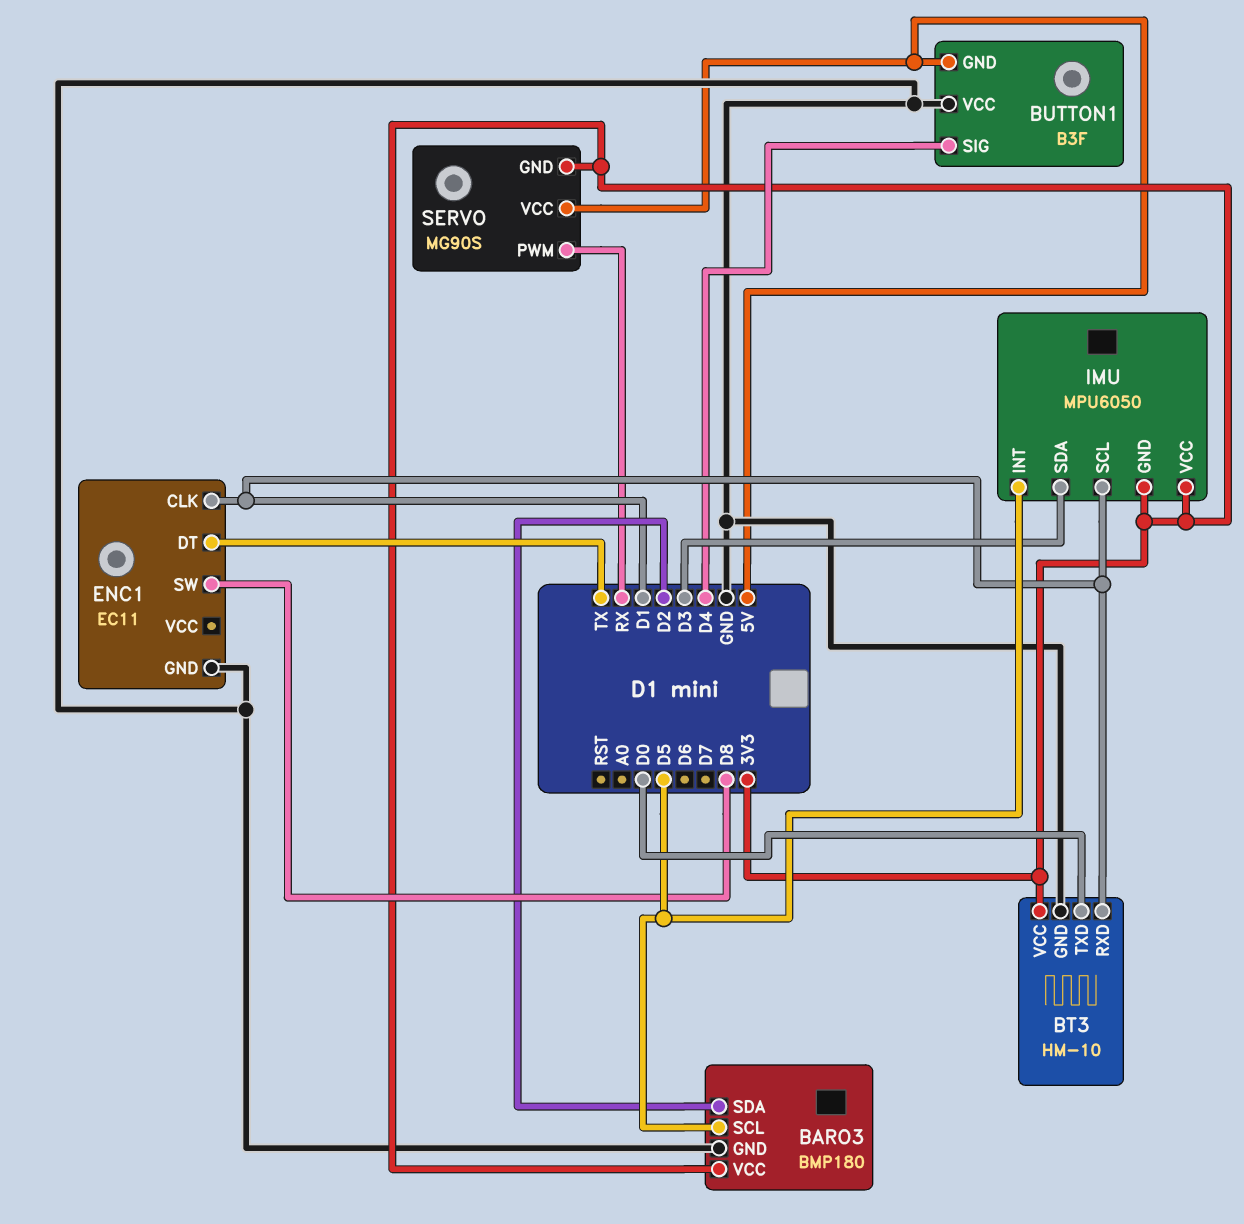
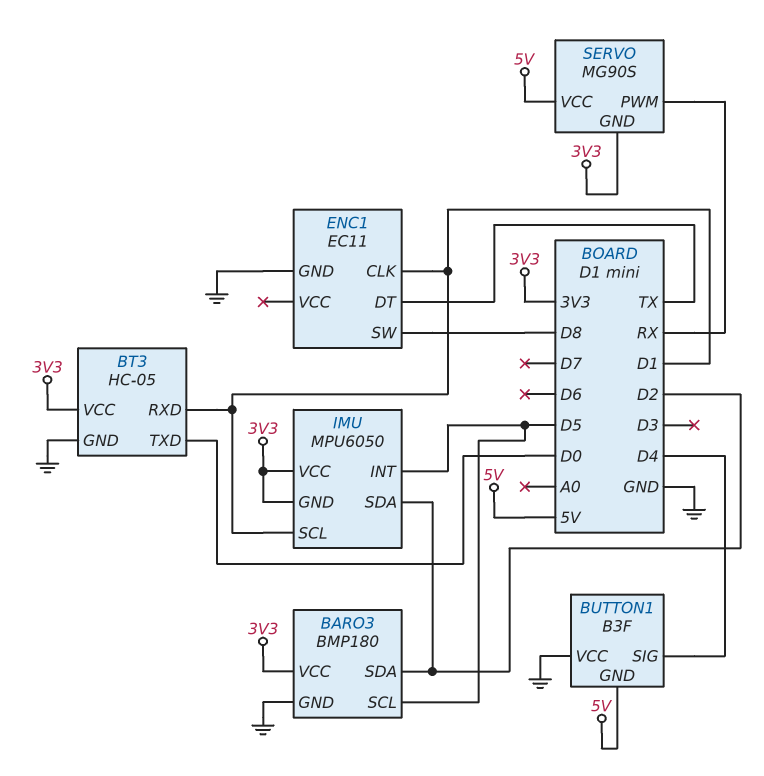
BT3: HM-10 -> HC-05
IMU pin SDA: D3 -> D2

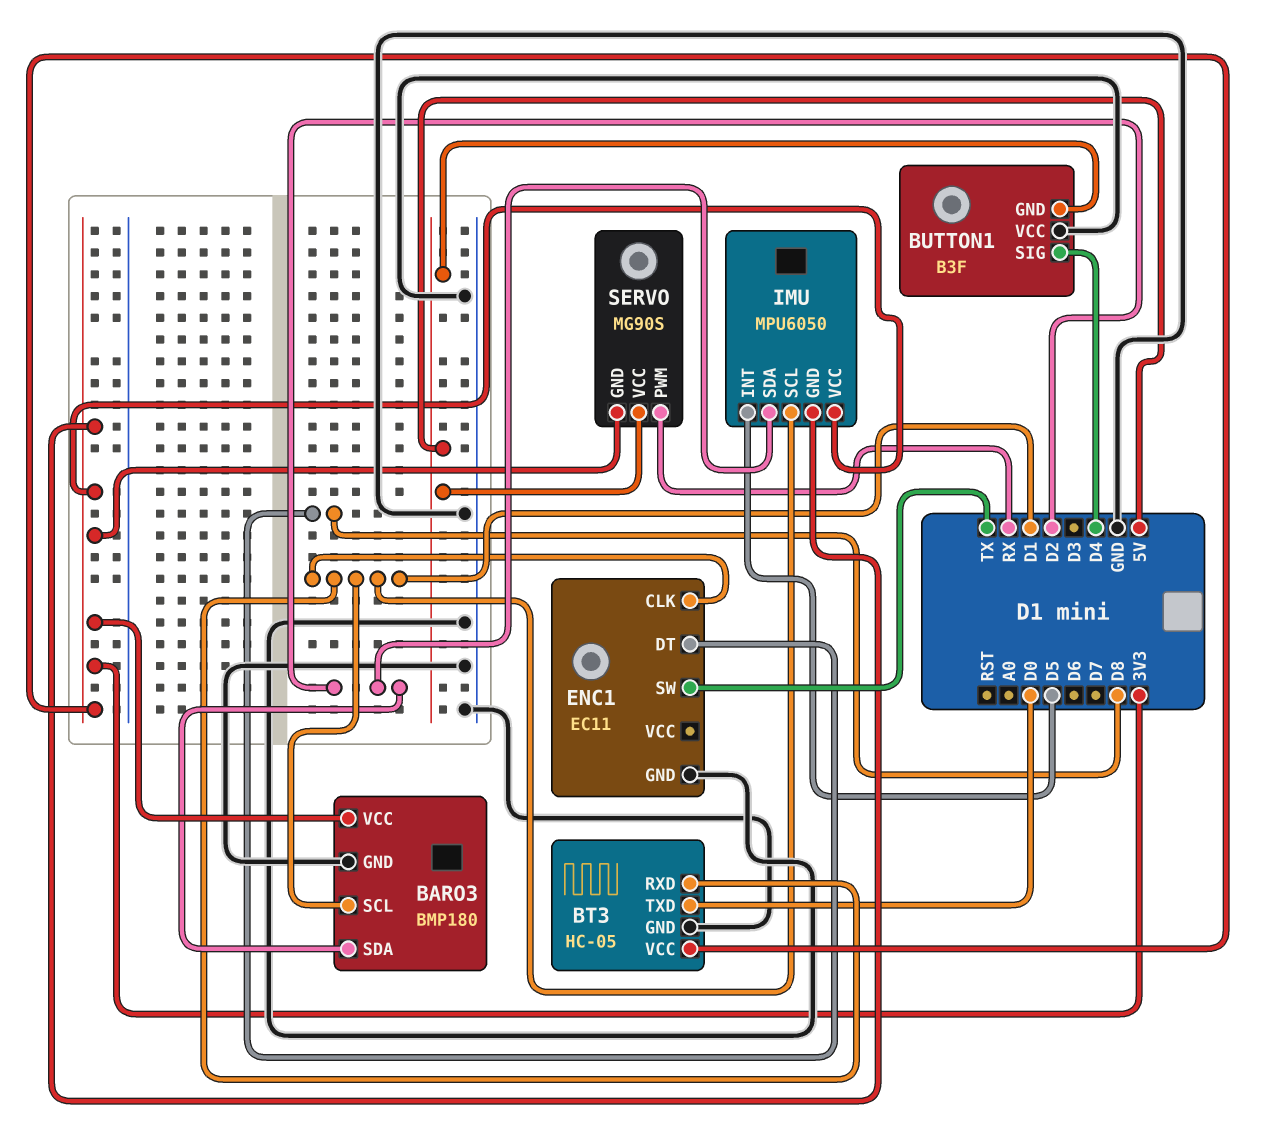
BARO3 pin SCL: D5 -> D1
ENC1 pin DT: TX -> D8
ENC1 pin SW: D8 -> TX

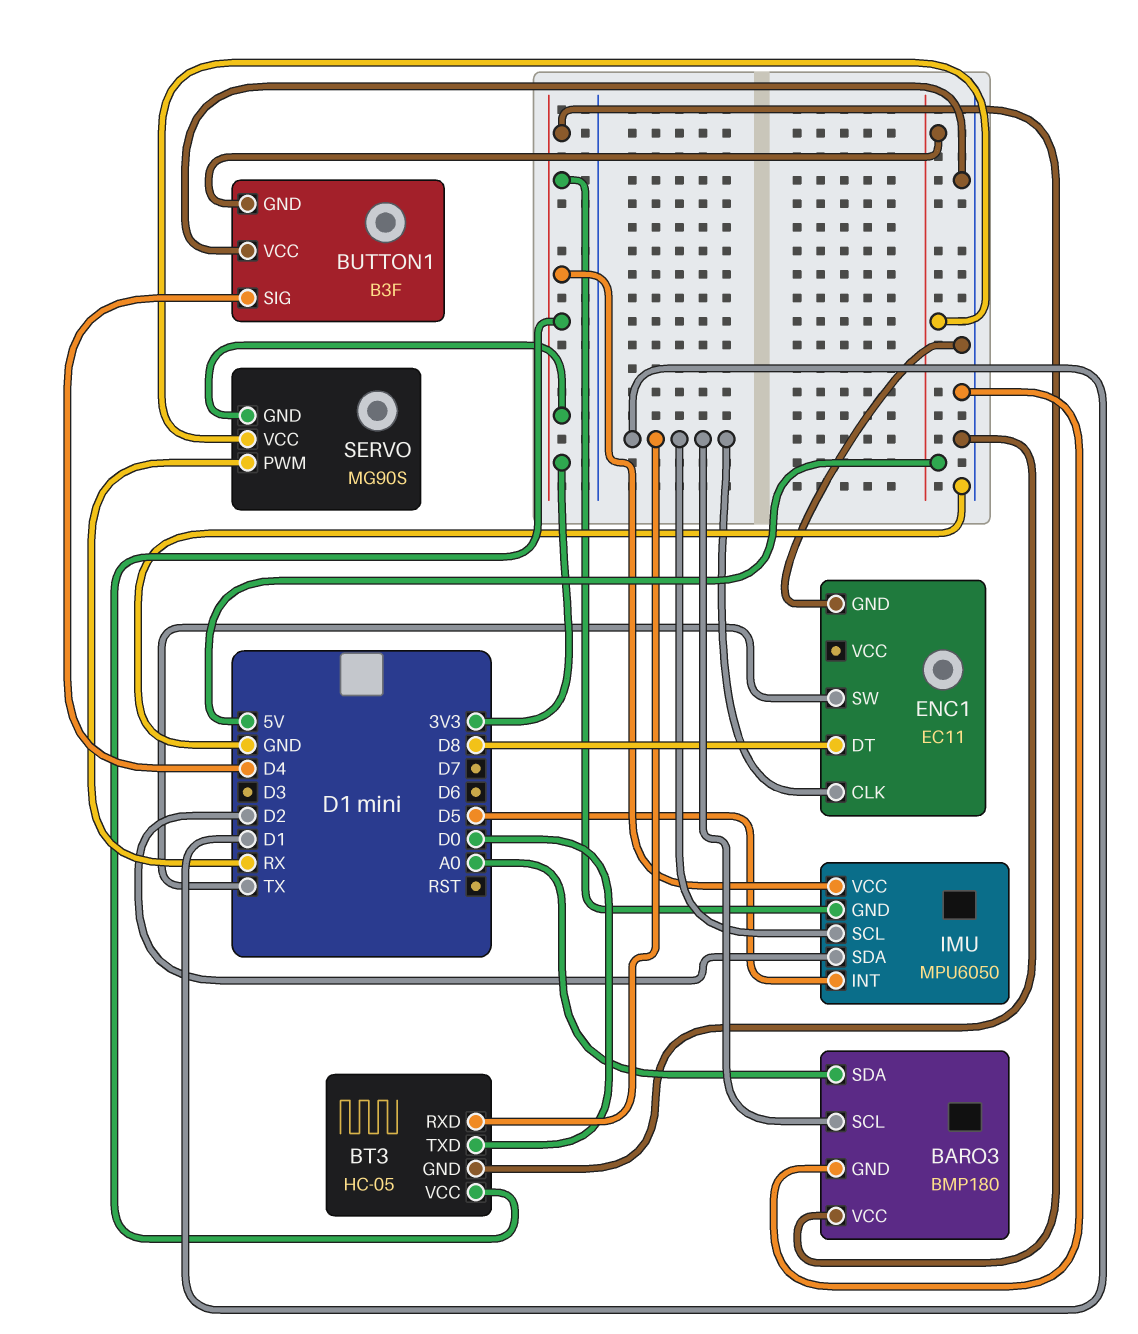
BARO3 pin SDA: D2 -> A0

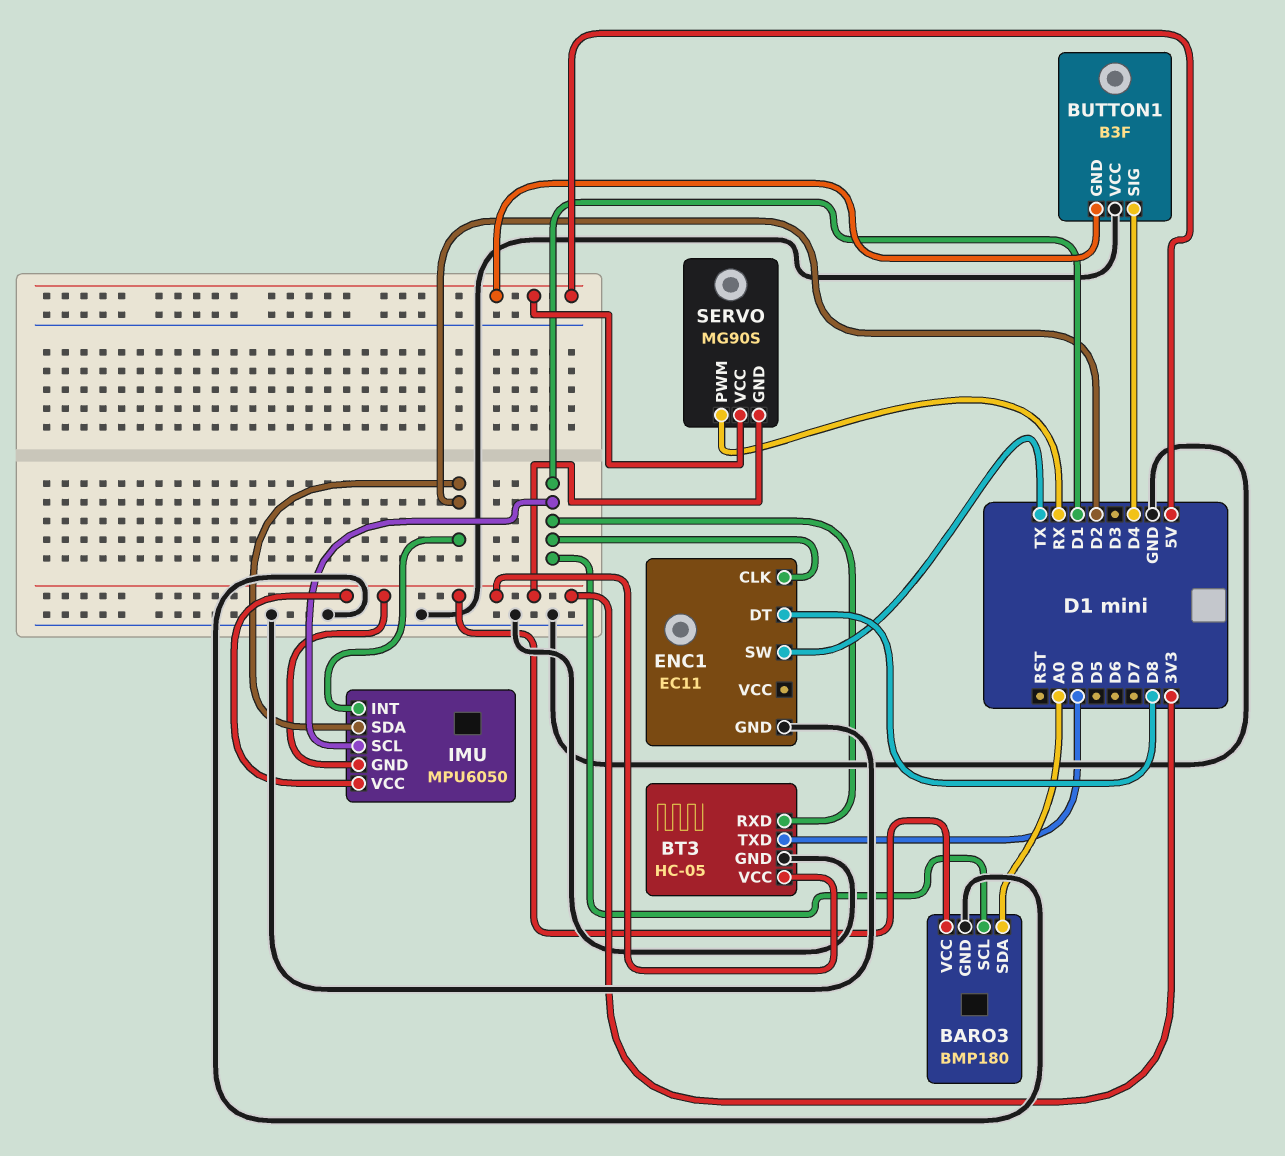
IMU pin INT: D5 -> D2

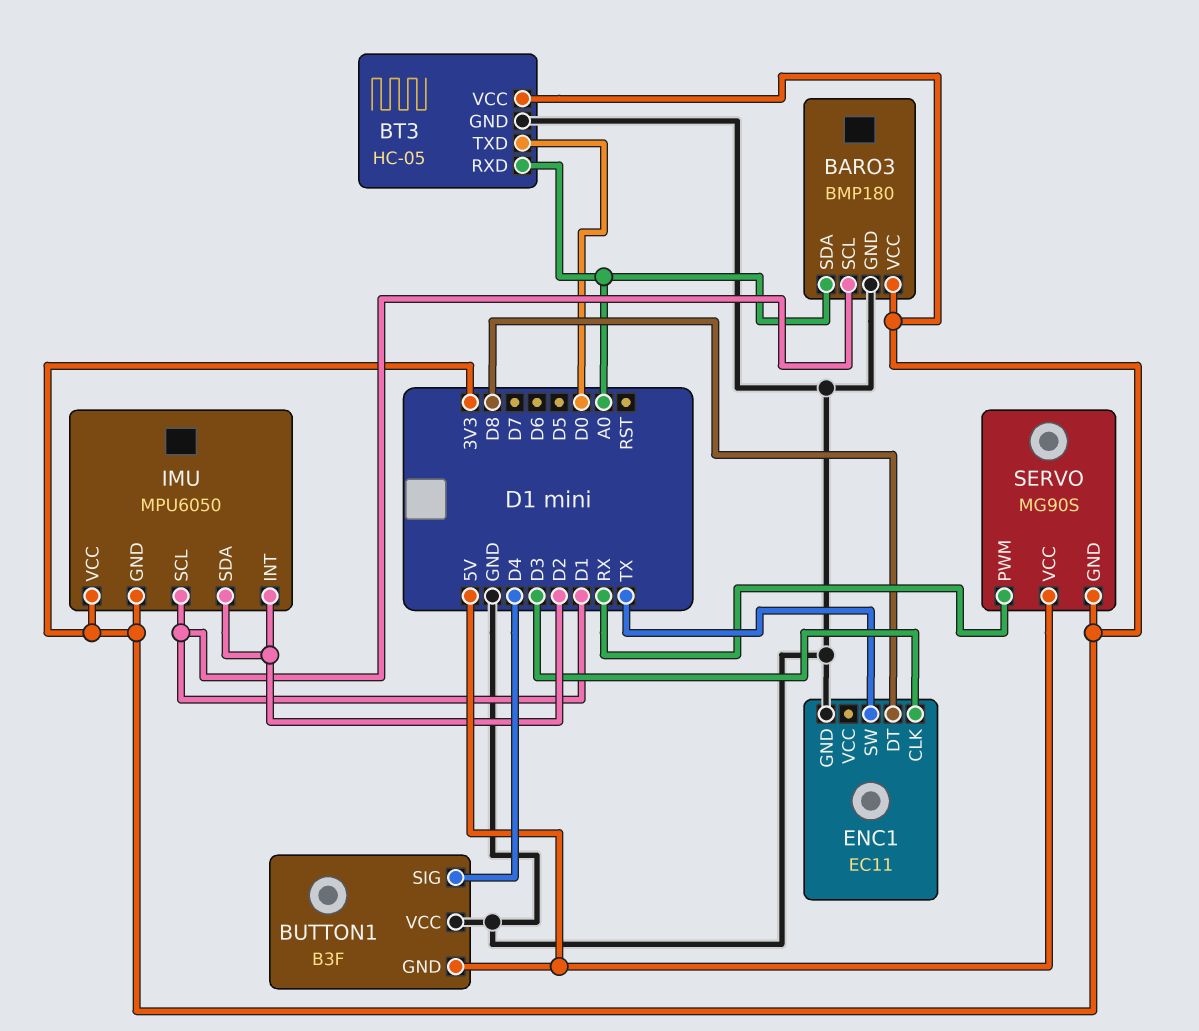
BT3 pin RXD: D1 -> A0
ENC1 pin CLK: D1 -> D3

